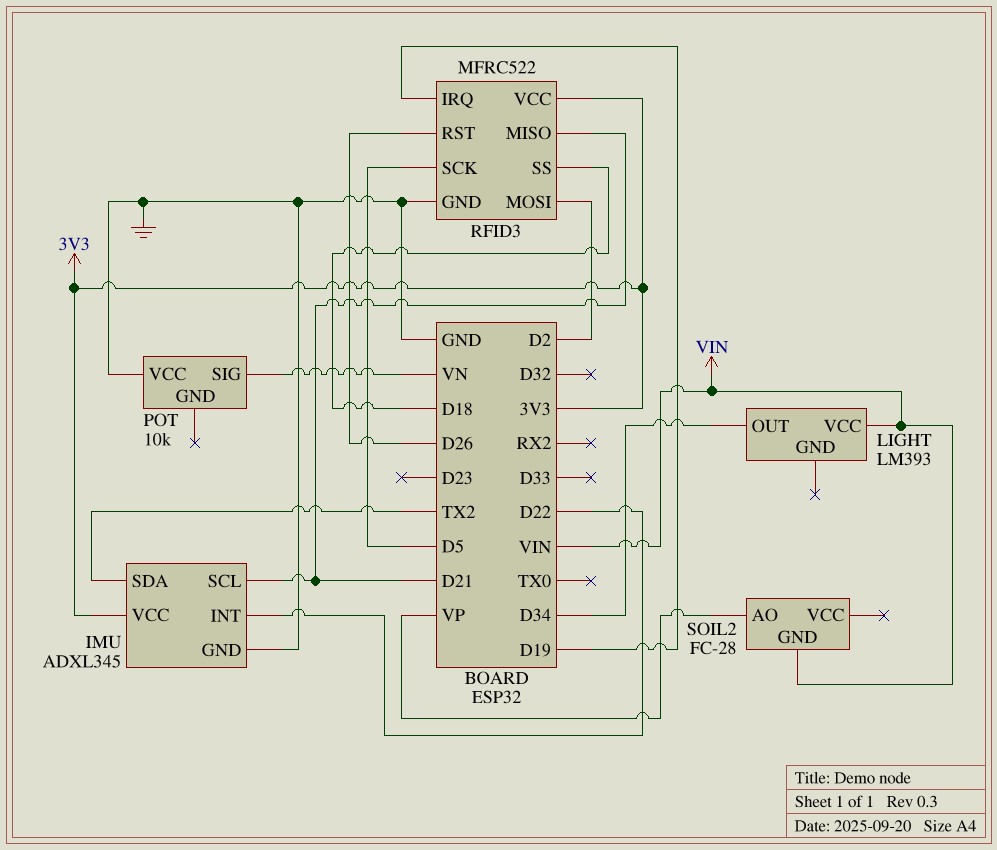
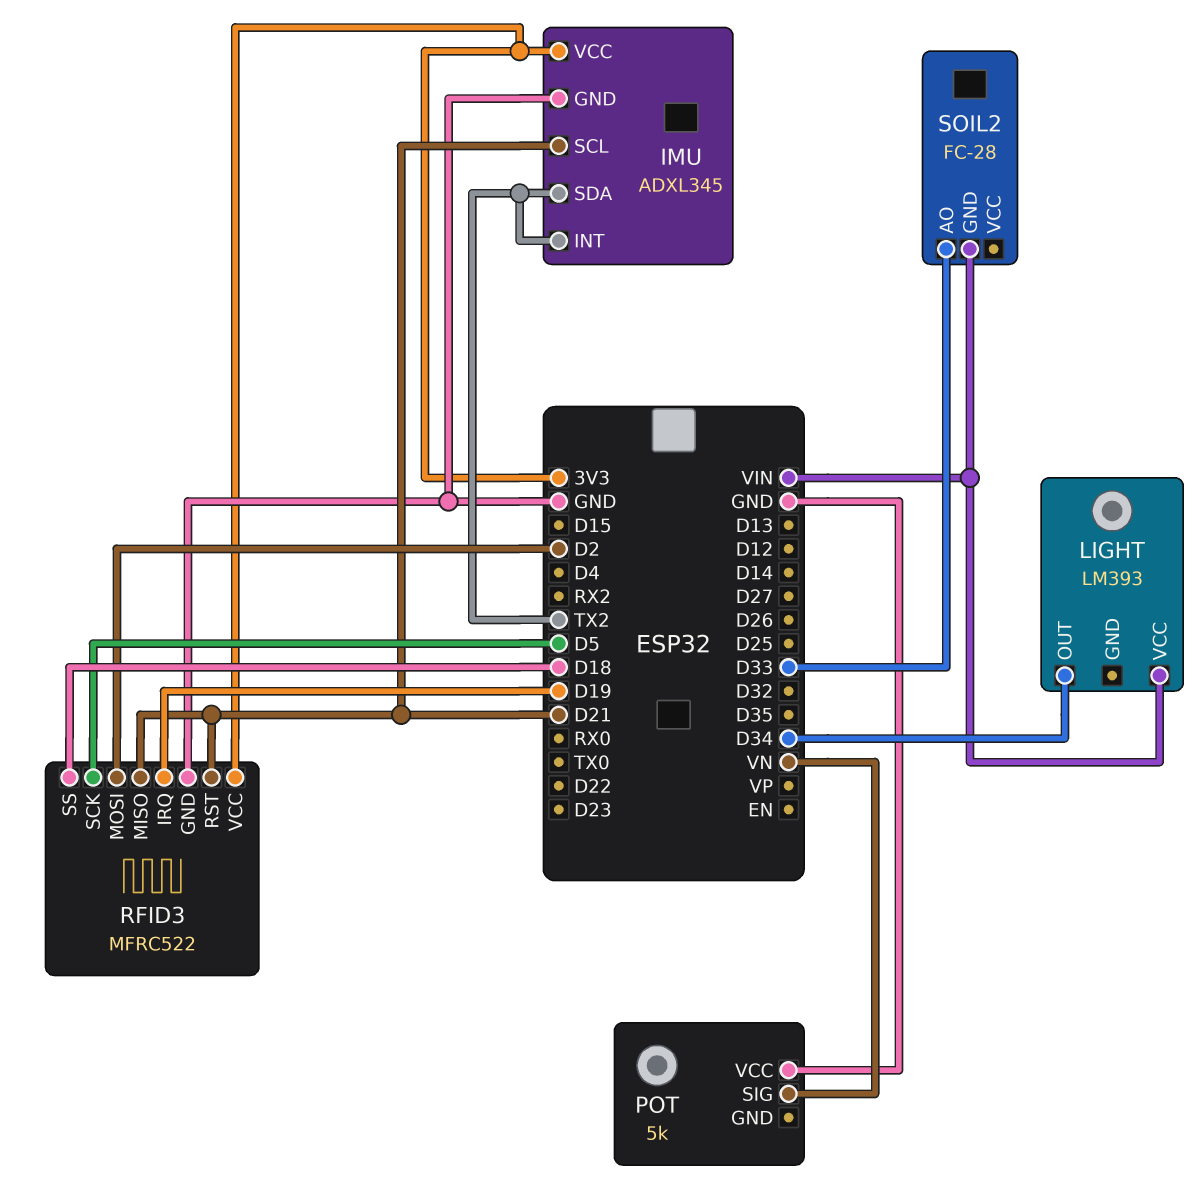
IMU pin INT: D22 -> TX2
POT: 10k -> 5k
RFID3 pin RST: D26 -> D21
SOIL2 pin AO: VP -> D33

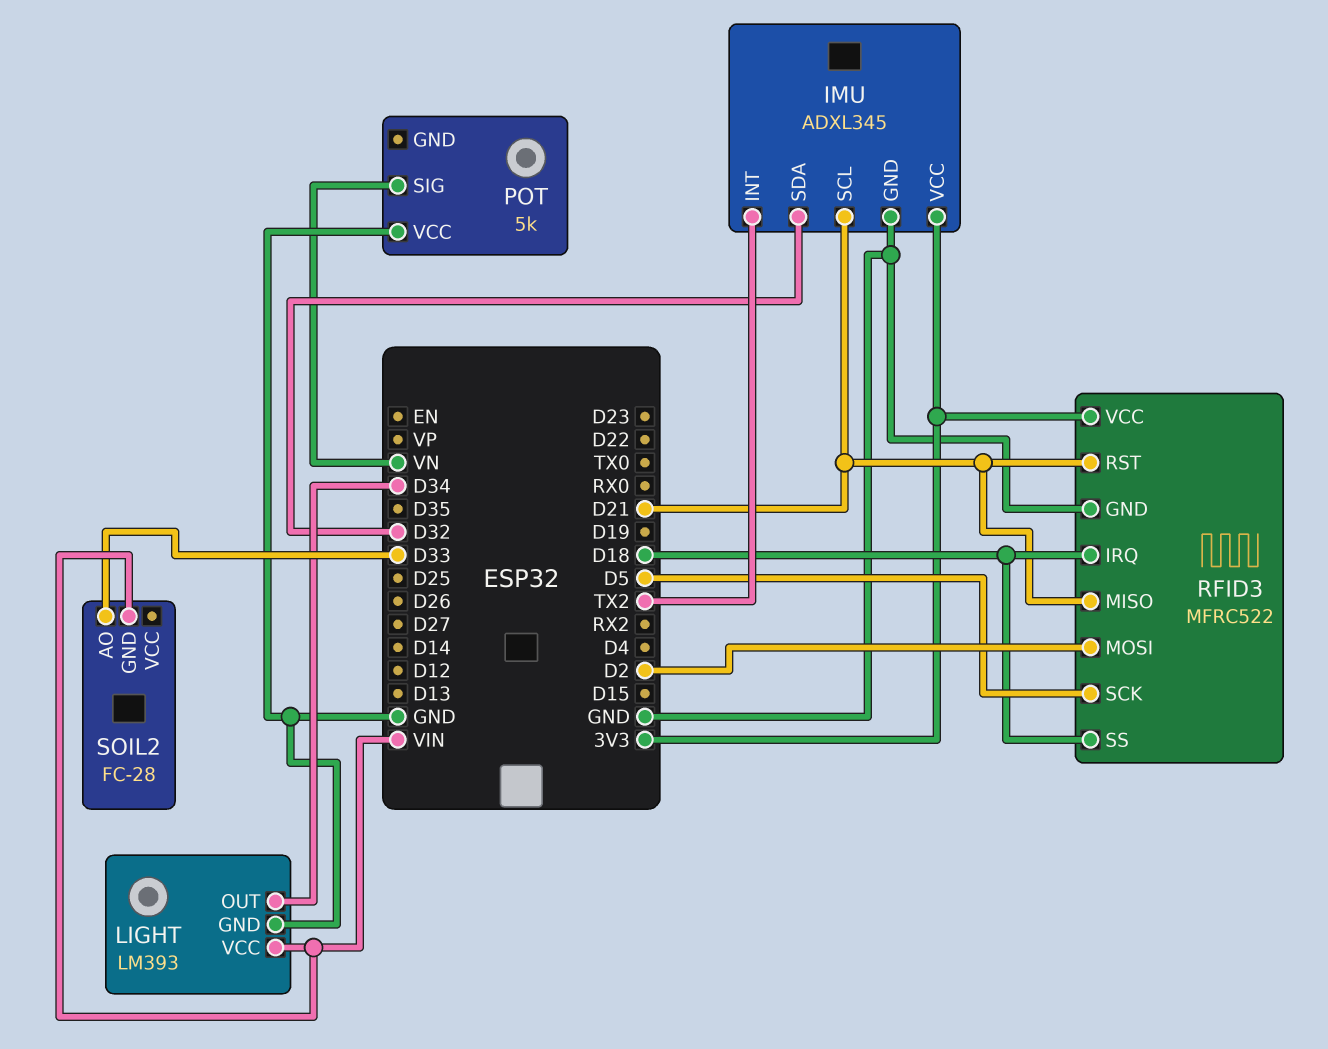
IMU pin SDA: TX2 -> D32
LIGHT pin GND: none -> GND
RFID3 pin IRQ: D19 -> D18

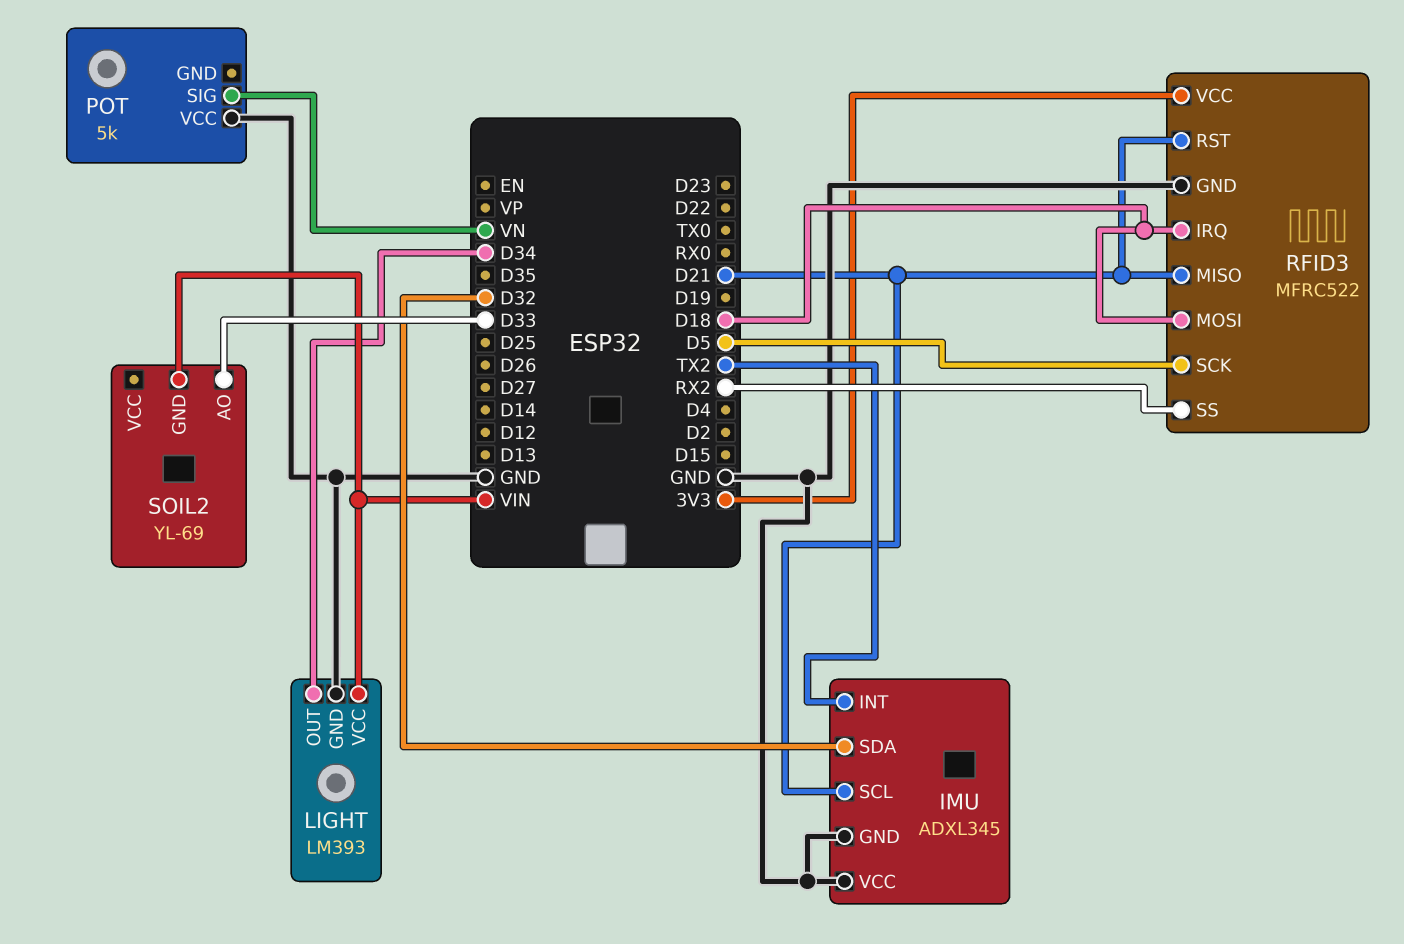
IMU pin VCC: 3V3 -> GND
RFID3 pin MOSI: D2 -> D18
RFID3 pin SS: D18 -> RX2
SOIL2: FC-28 -> YL-69

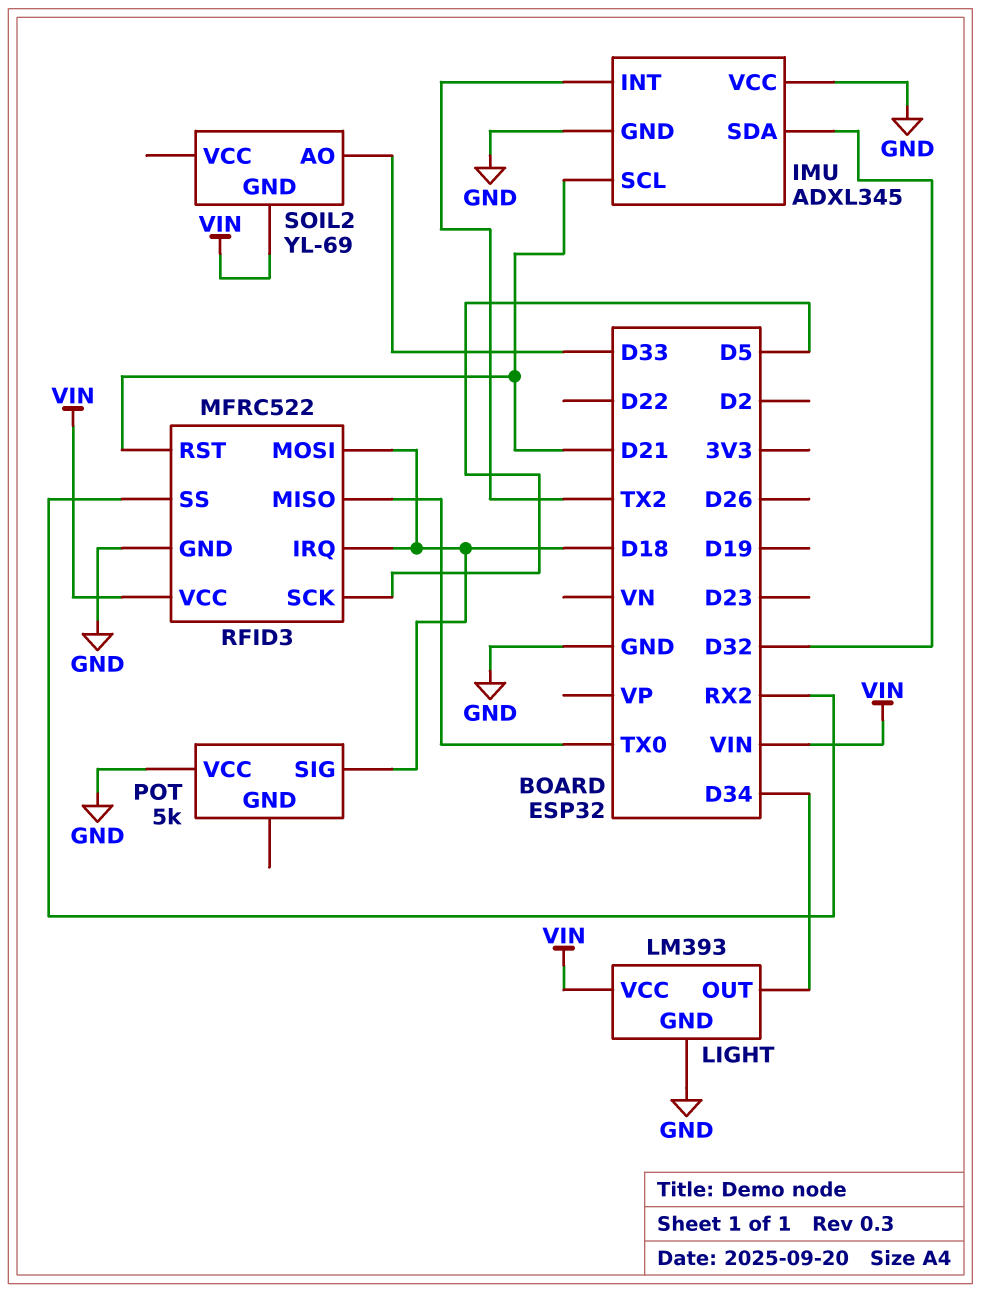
POT pin SIG: VN -> D18
RFID3 pin MISO: D21 -> TX0
RFID3 pin VCC: 3V3 -> VIN

